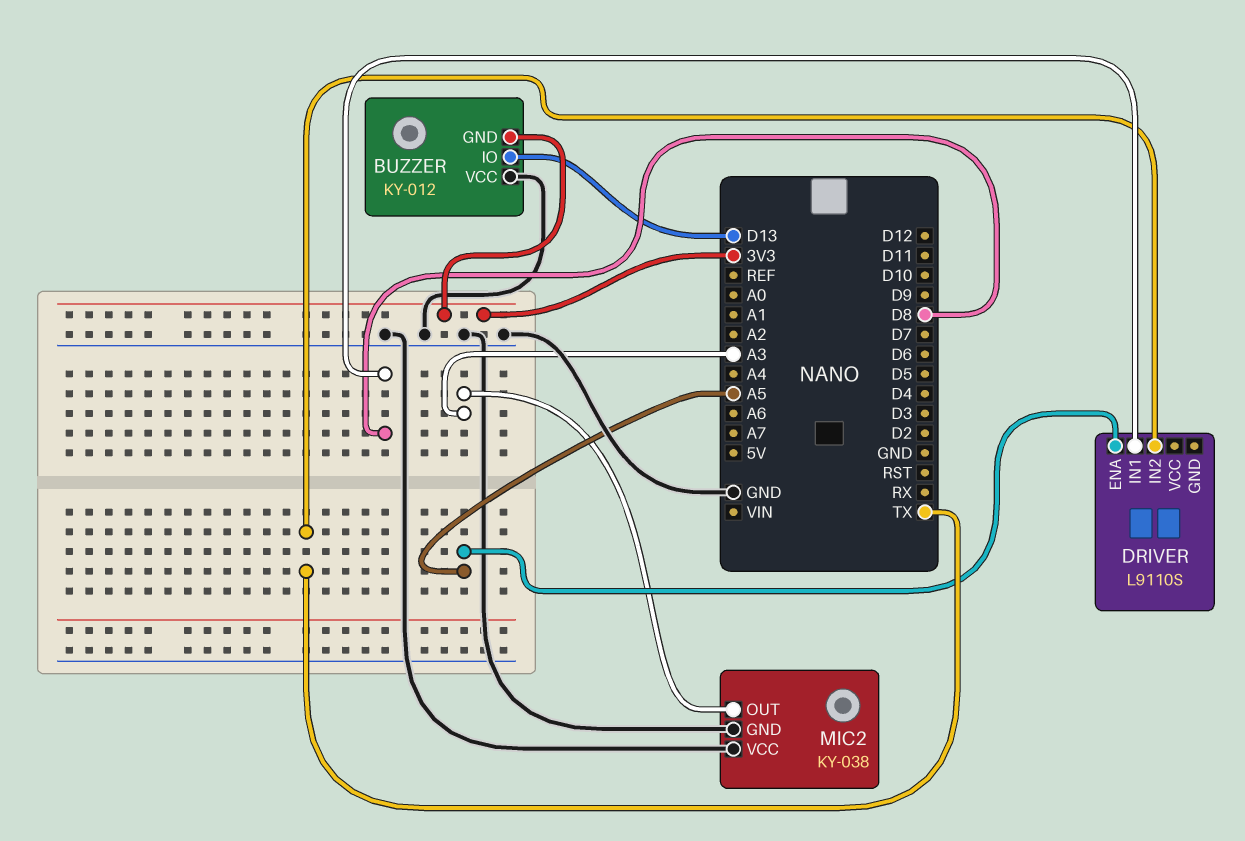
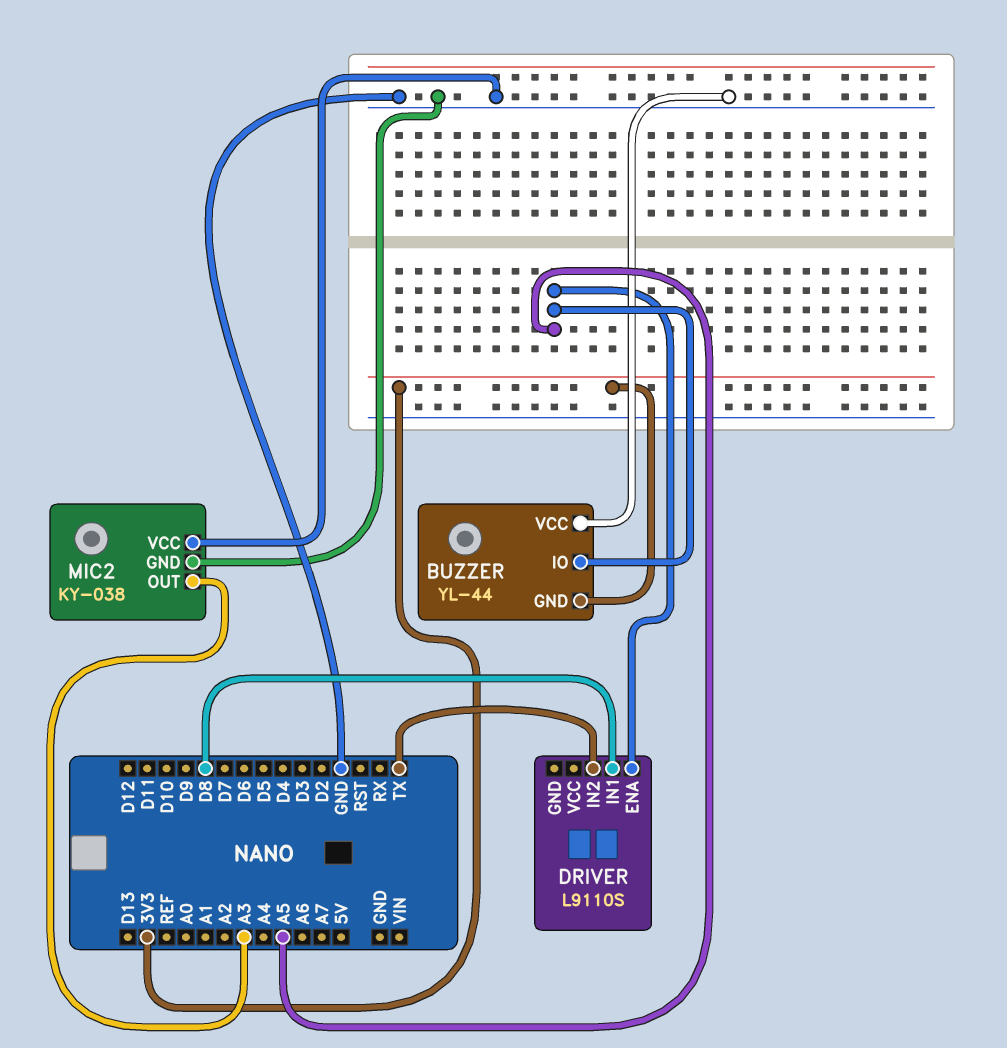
BUZZER: KY-012 -> YL-44
BUZZER pin IO: D13 -> A5

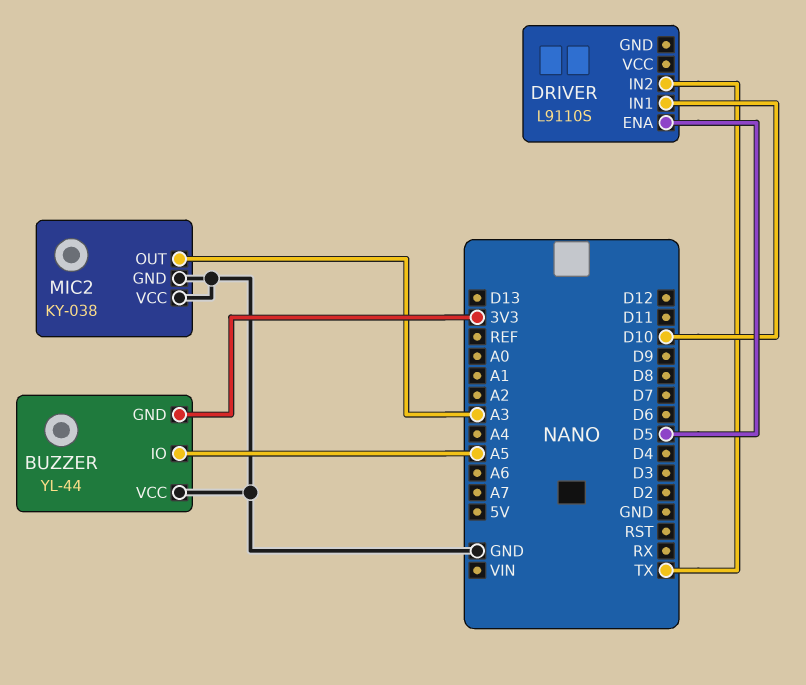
DRIVER pin ENA: A5 -> D5
DRIVER pin IN1: D8 -> D10

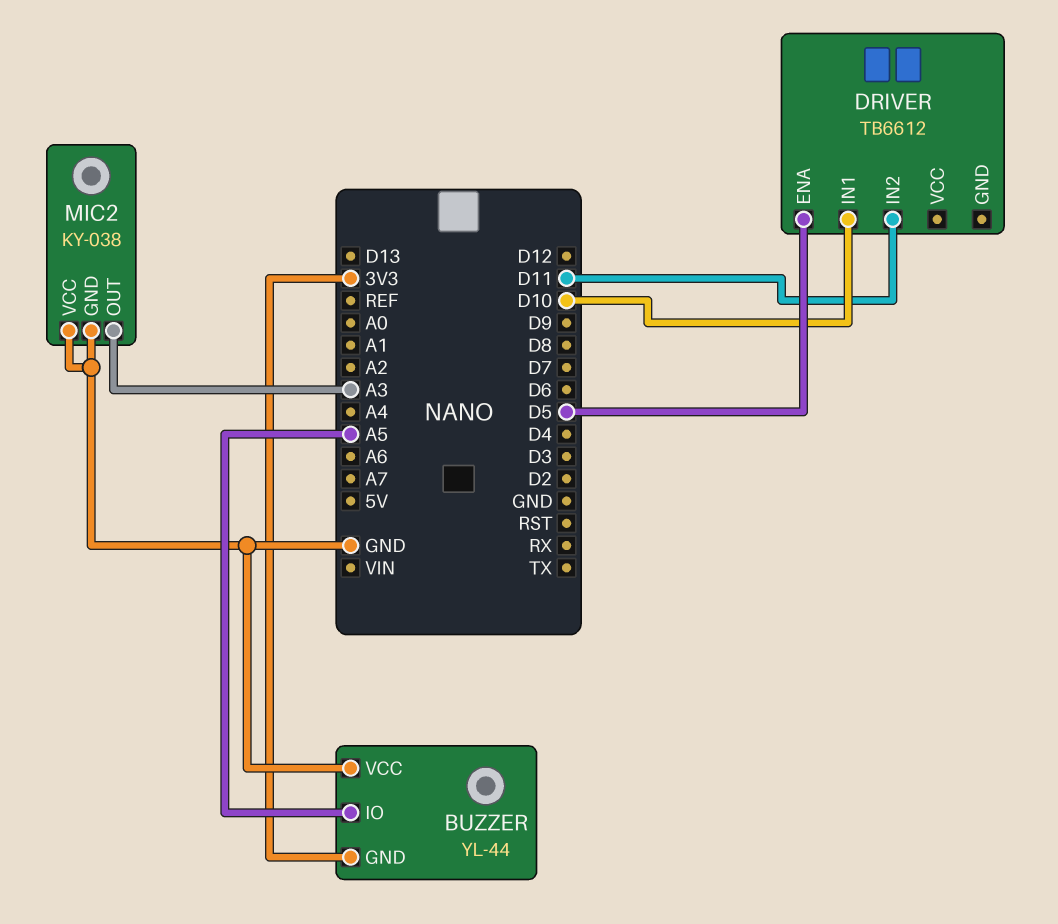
DRIVER: L9110S -> TB6612
DRIVER pin IN2: TX -> D11

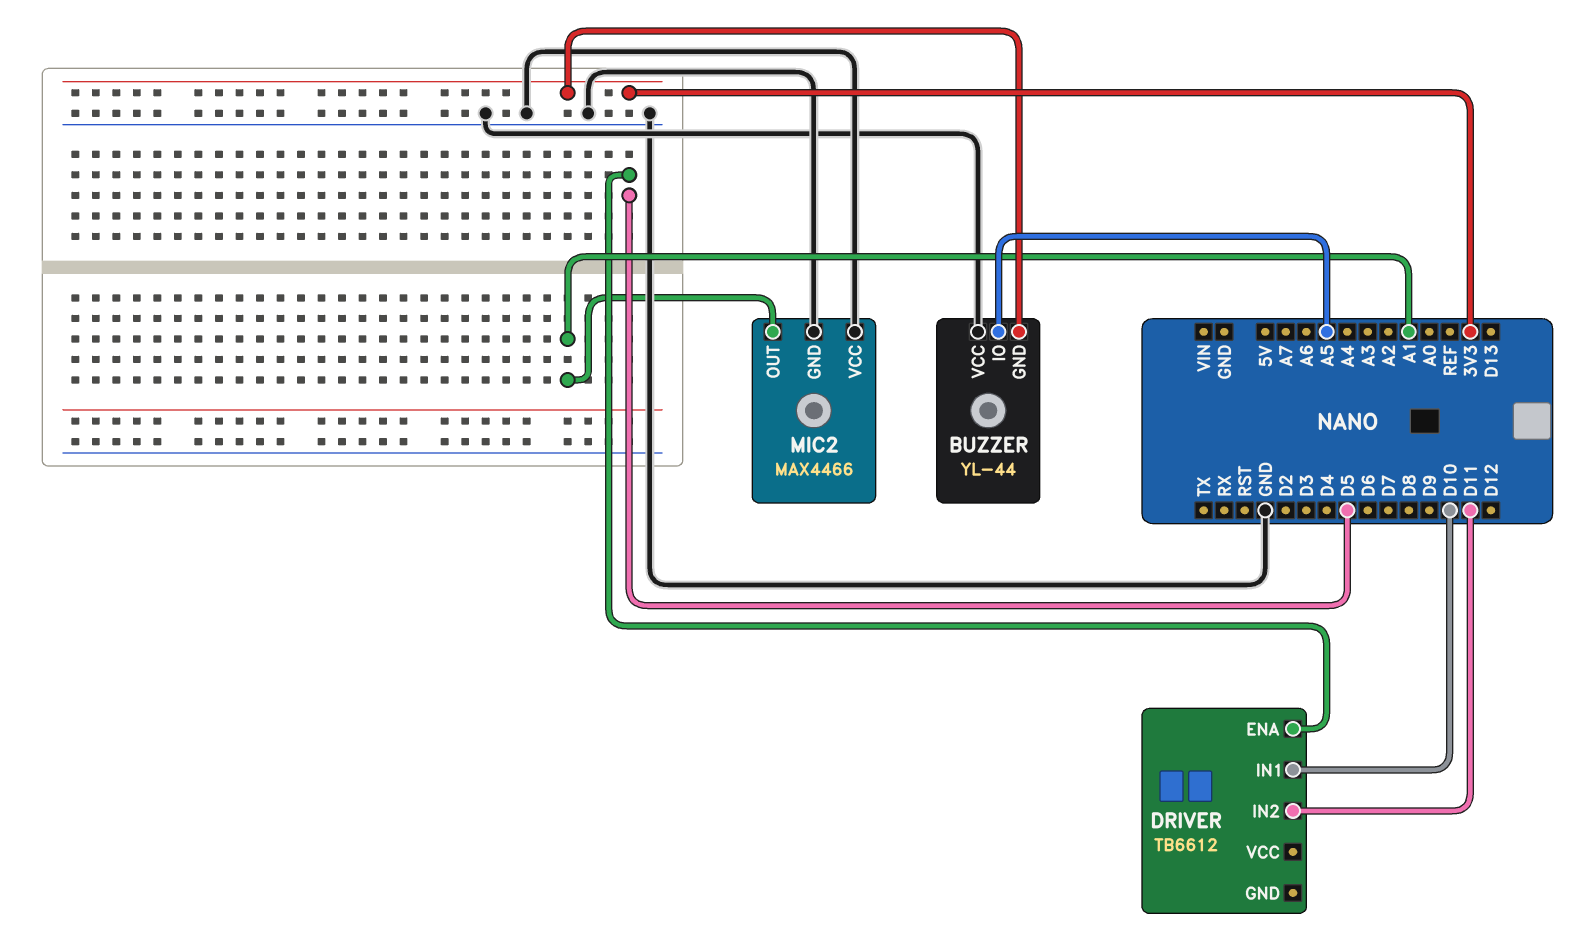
MIC2: KY-038 -> MAX4466
MIC2 pin OUT: A3 -> A1

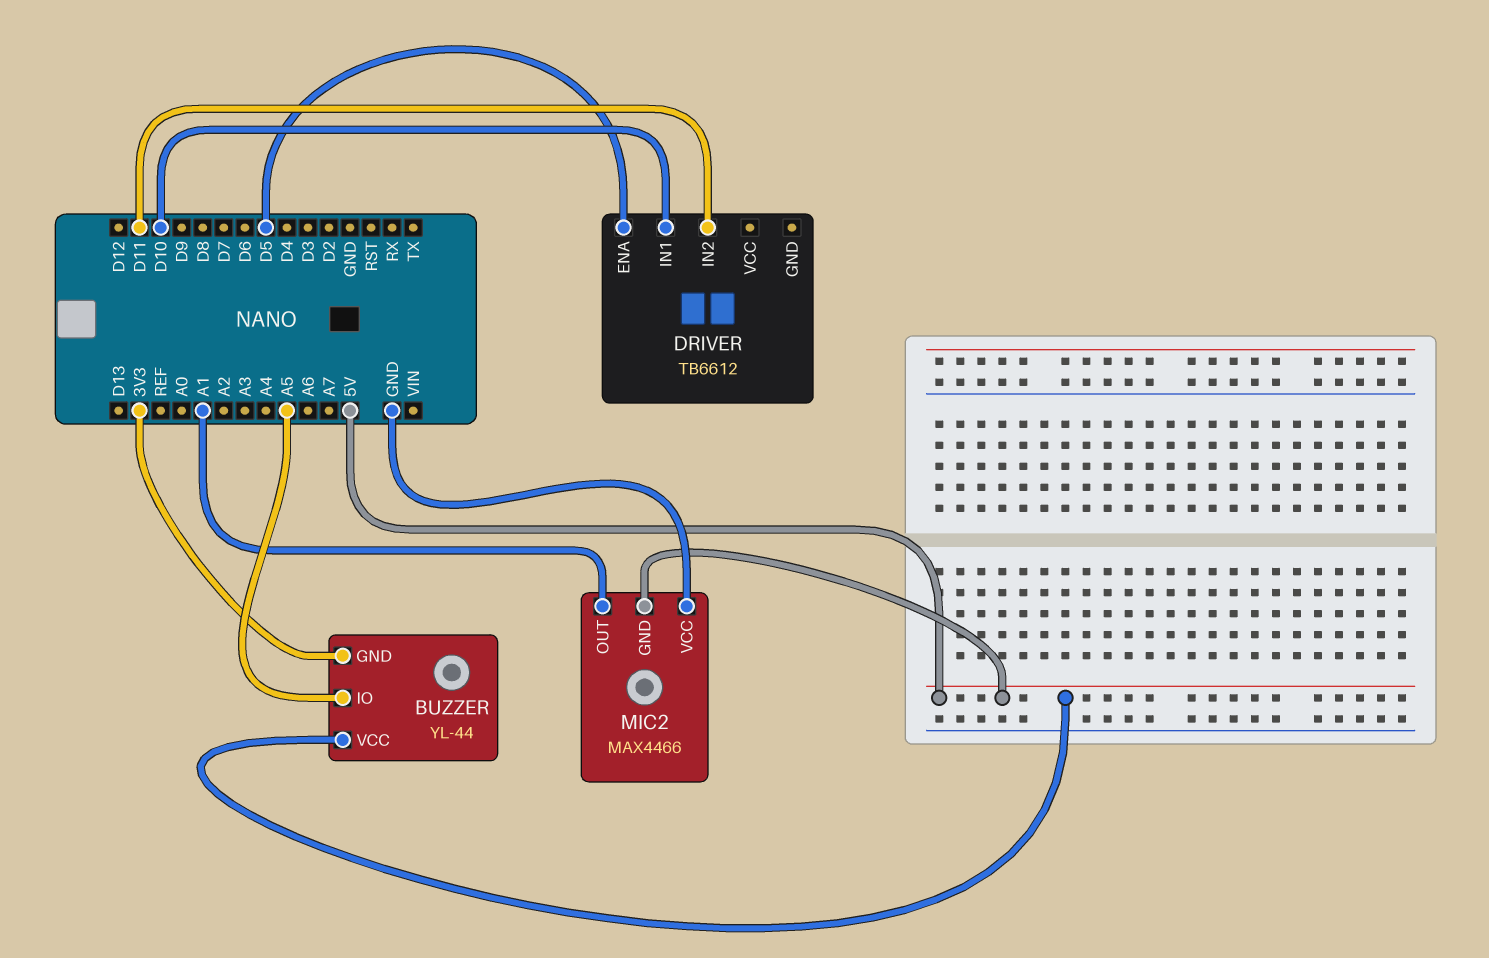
BUZZER pin VCC: GND -> 5V
MIC2 pin GND: GND -> 5V

